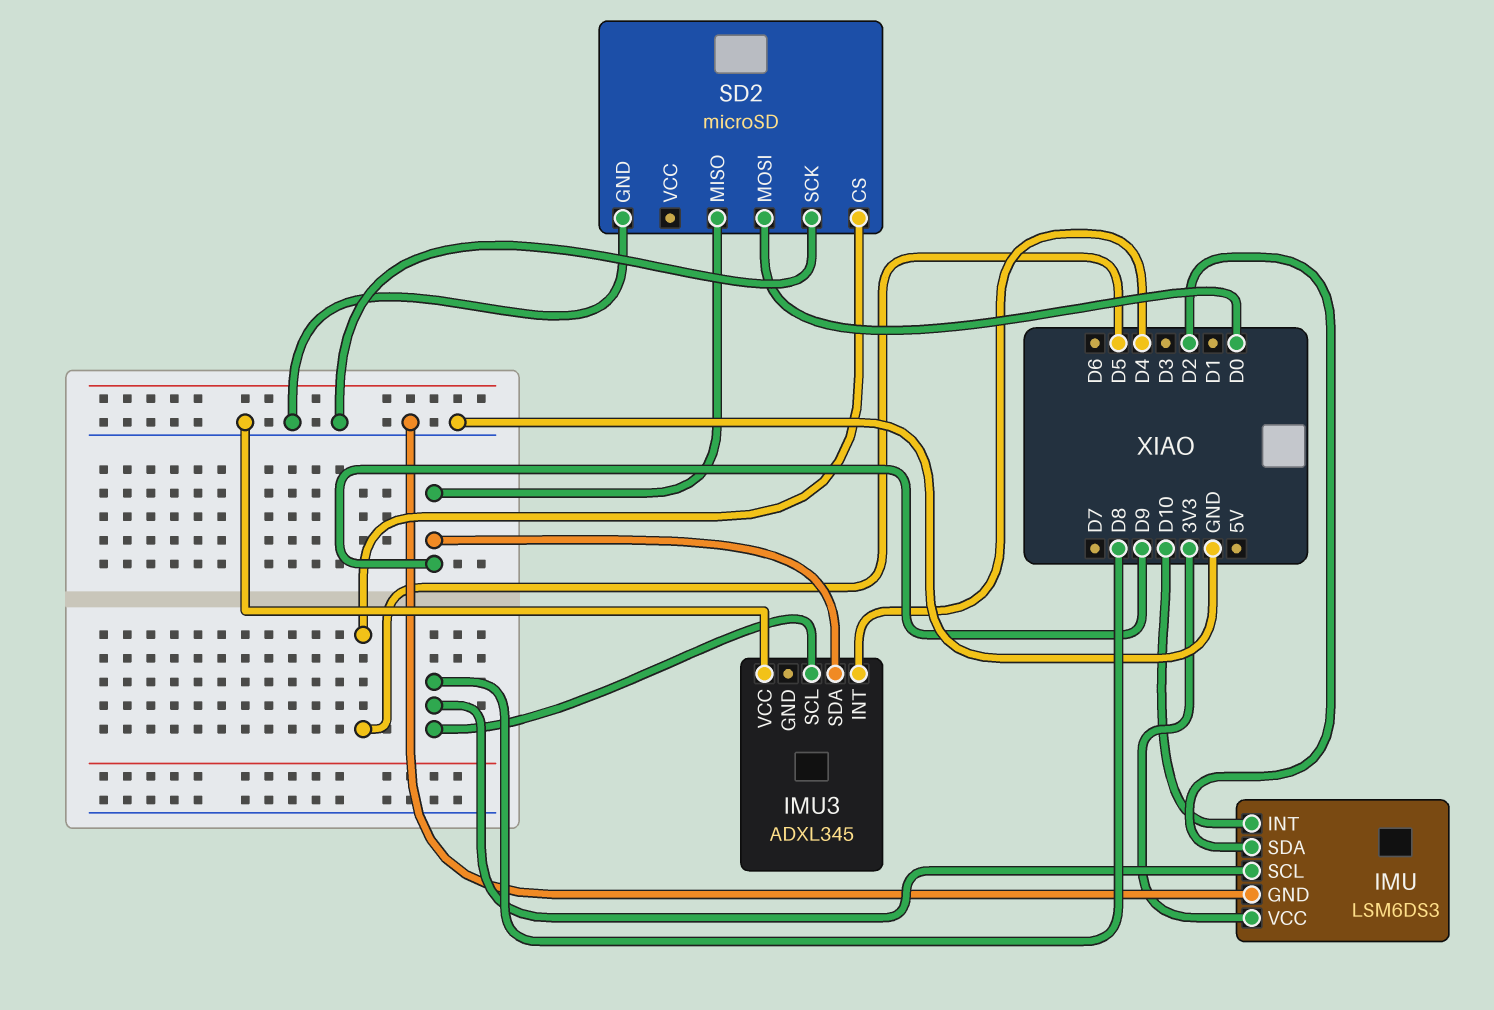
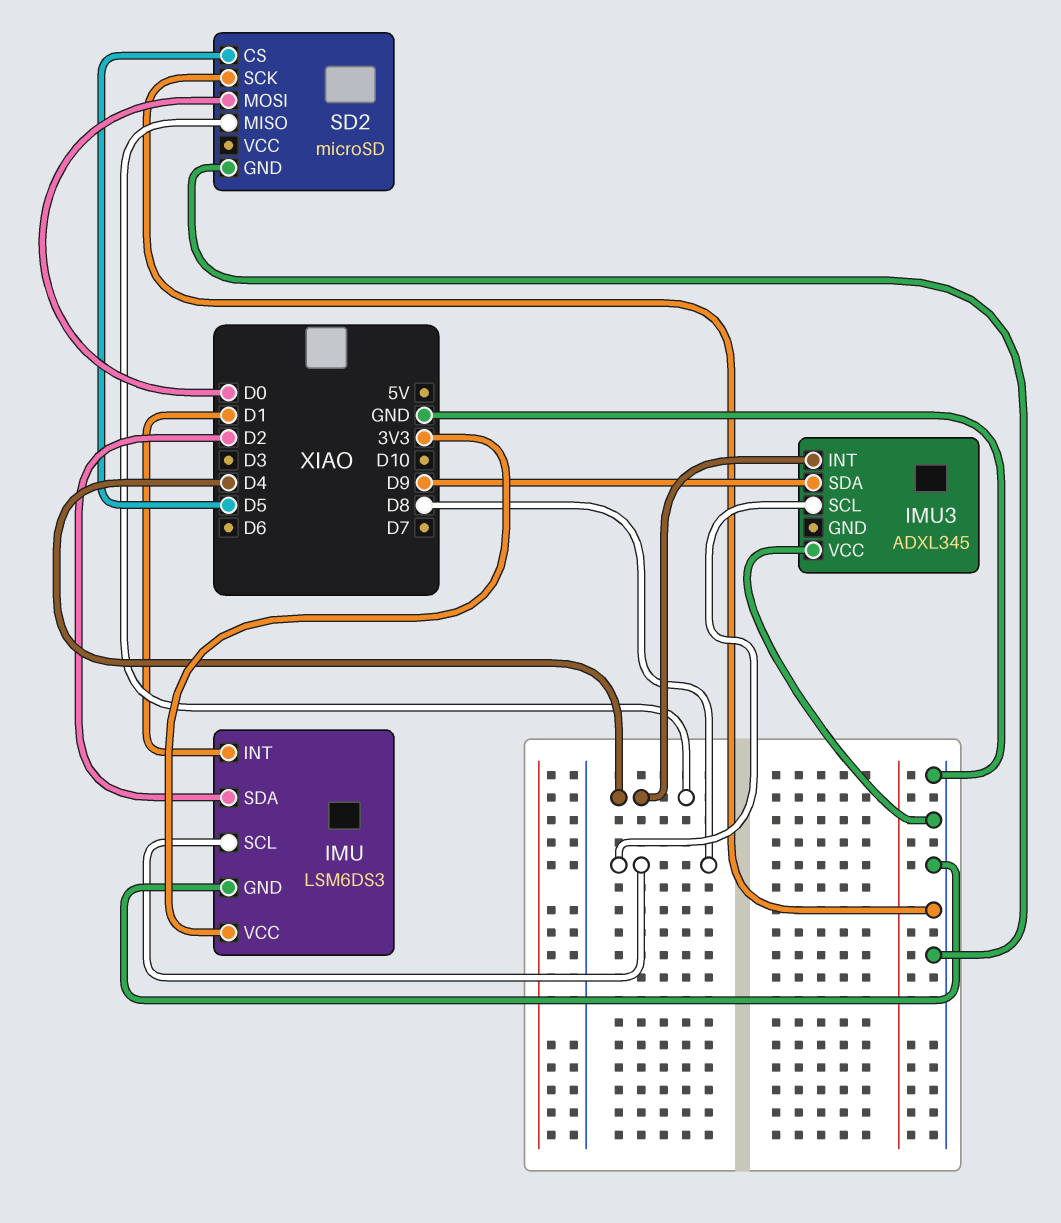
IMU pin INT: D10 -> D1
SD2 pin MISO: D9 -> D4

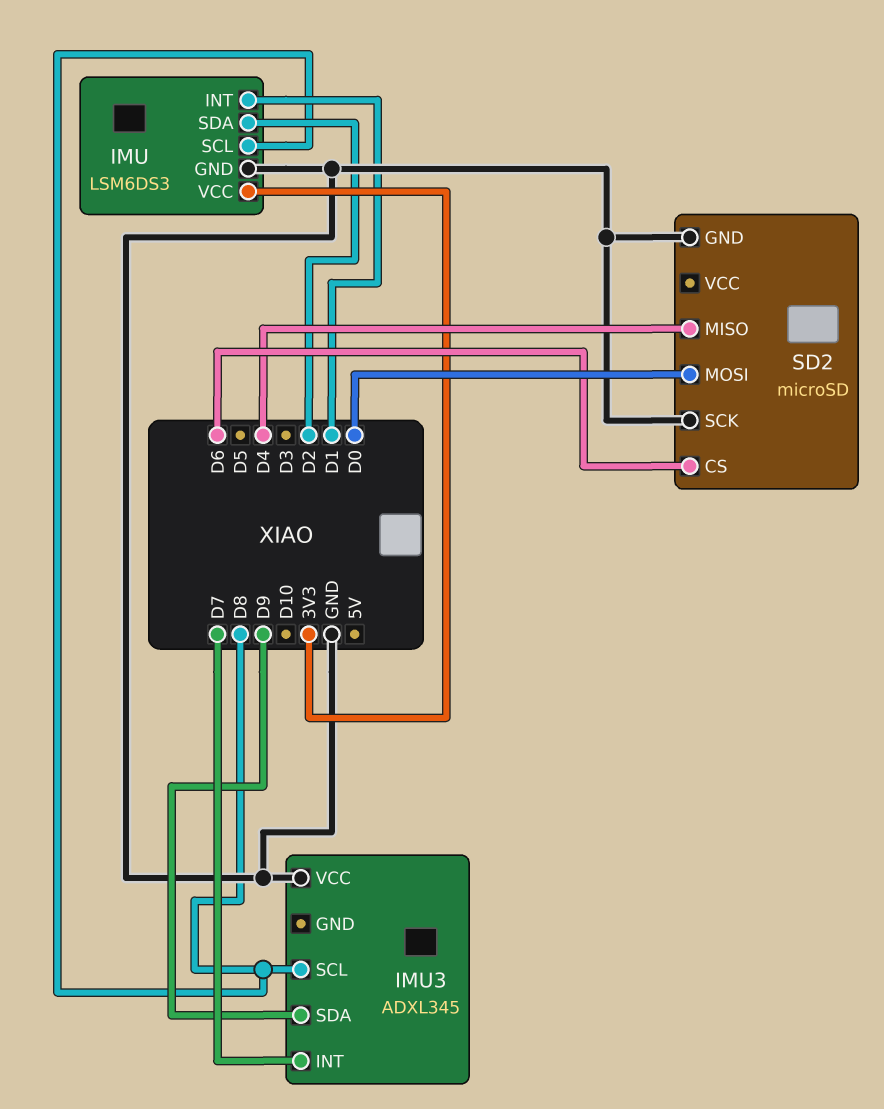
IMU3 pin INT: D4 -> D7
SD2 pin CS: D5 -> D6

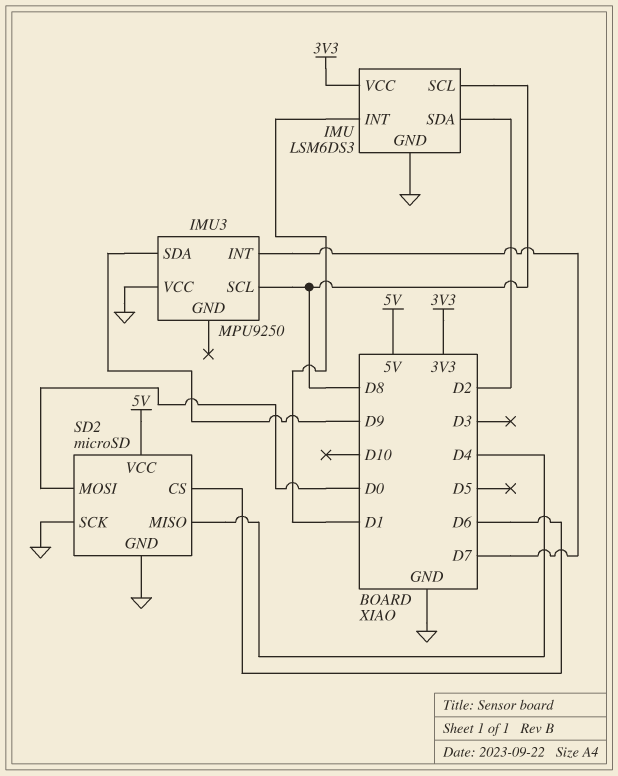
IMU3: ADXL345 -> MPU9250
SD2 pin VCC: none -> 5V

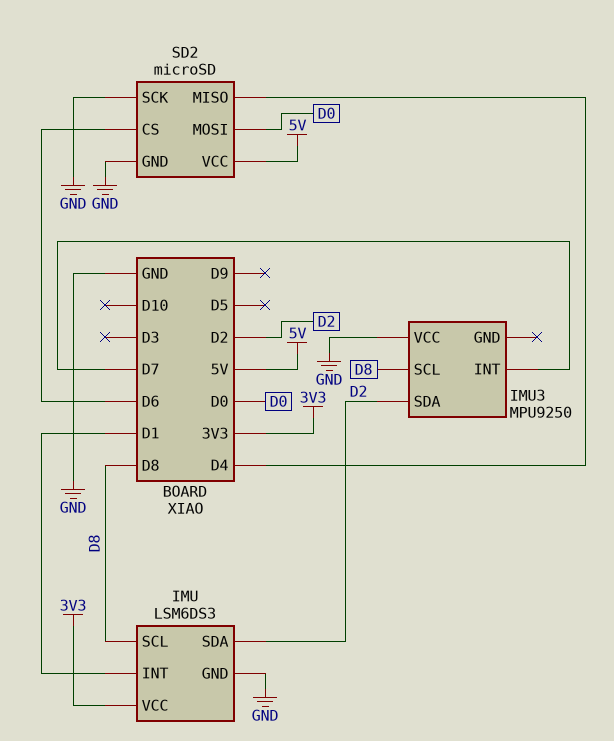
IMU3 pin SDA: D9 -> D2

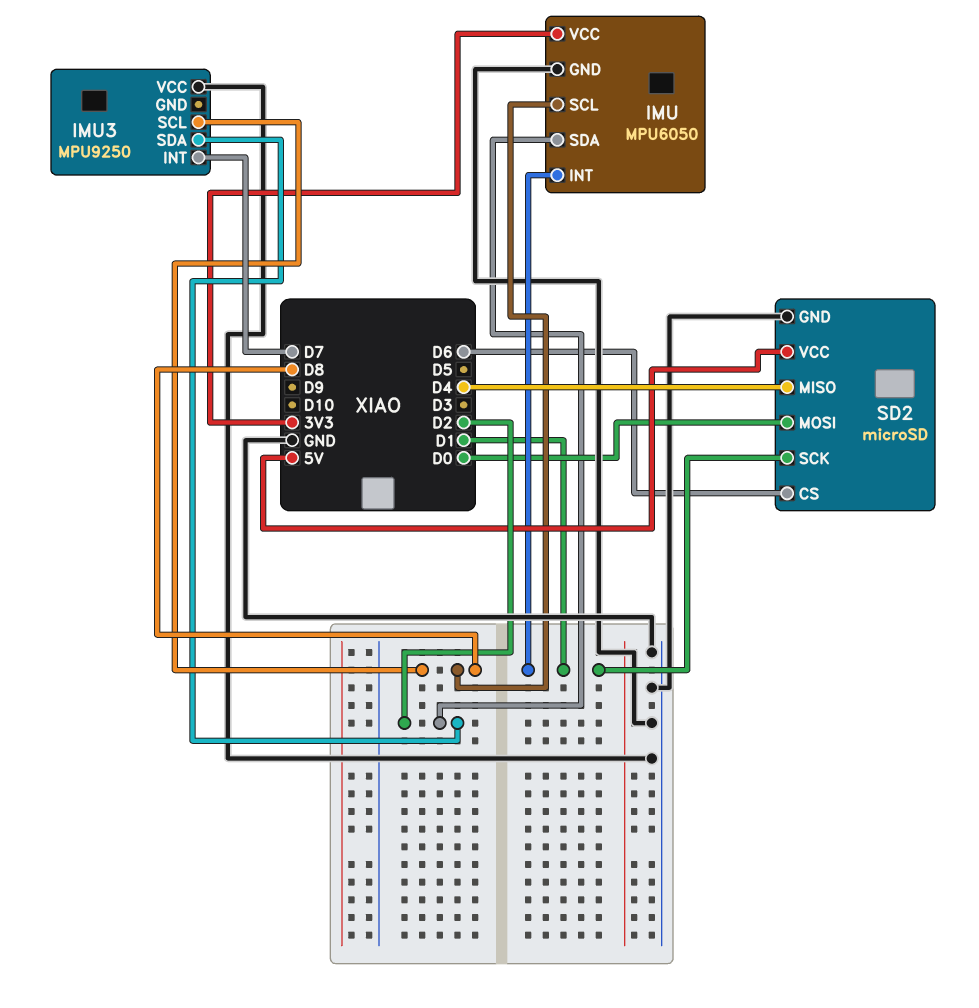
IMU: LSM6DS3 -> MPU6050
SD2 pin SCK: GND -> D1

